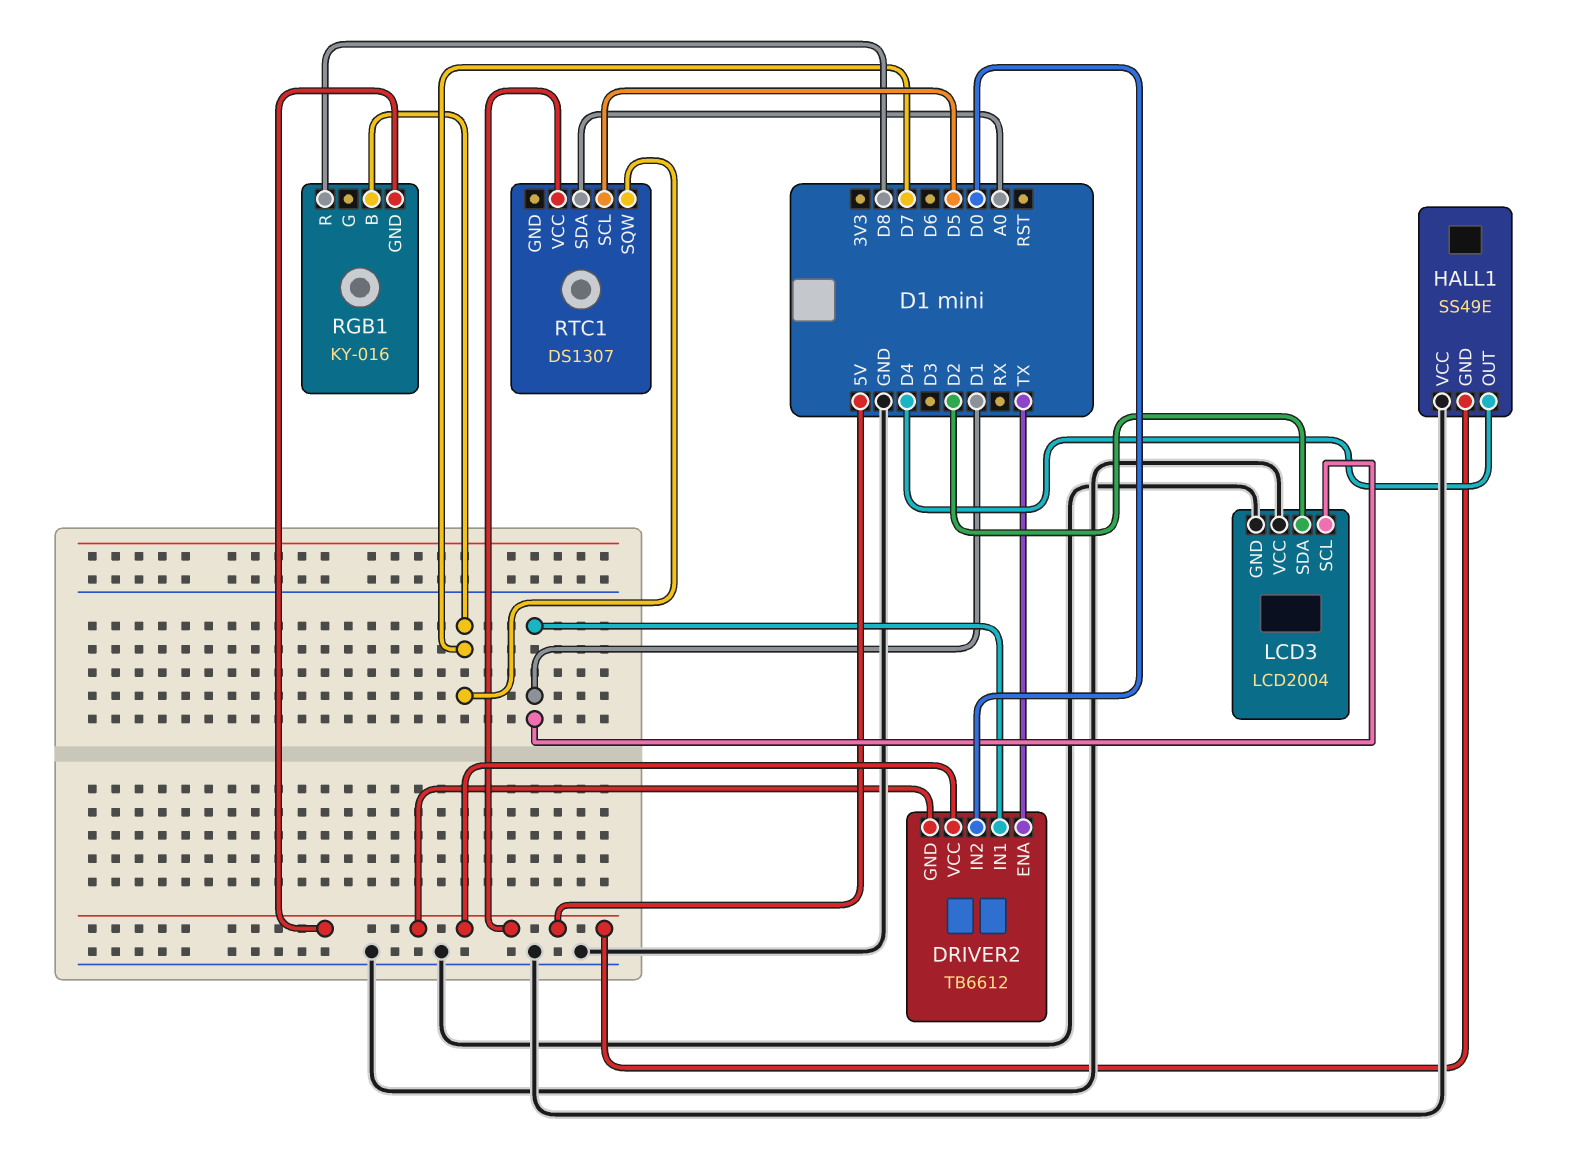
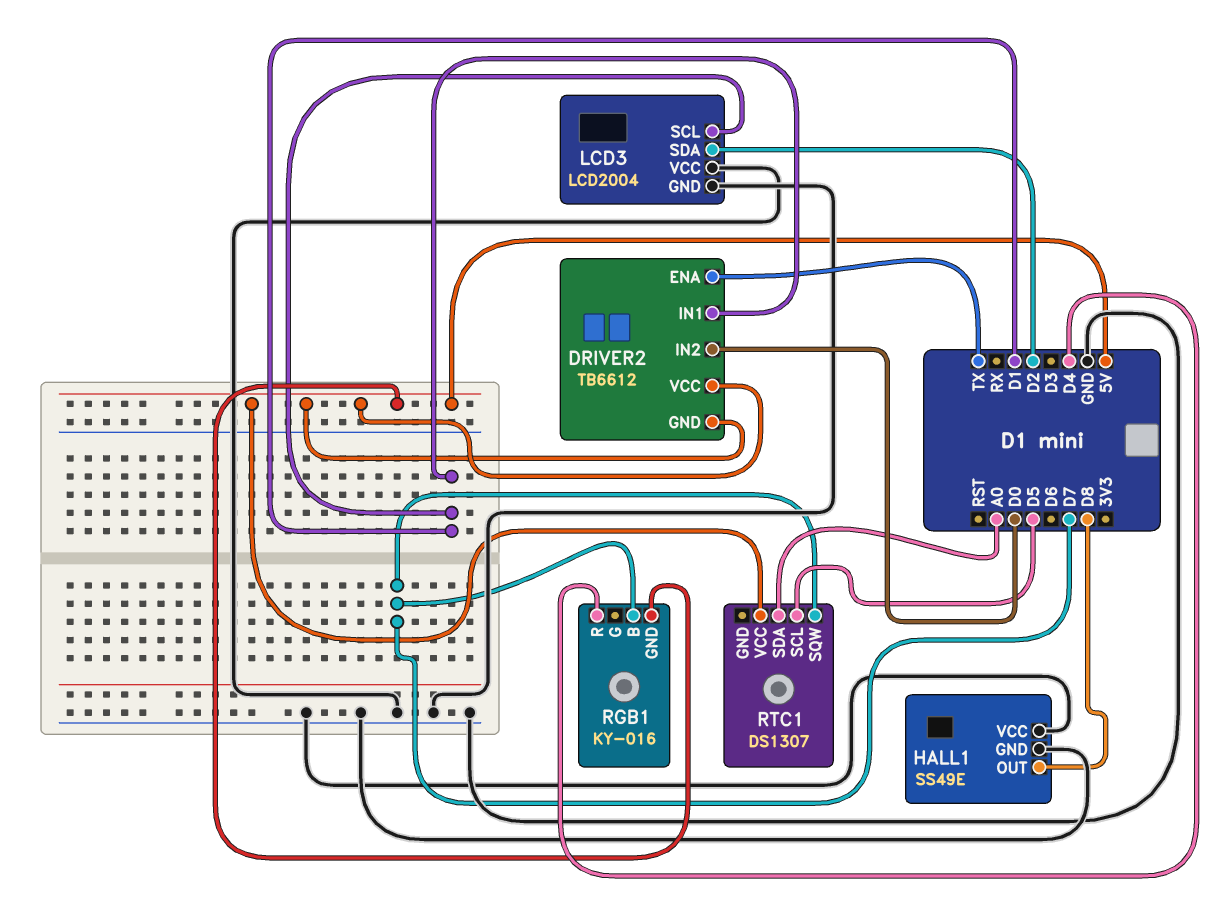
HALL1 pin GND: 5V -> GND
HALL1 pin OUT: D4 -> D8
RGB1 pin R: D8 -> D4

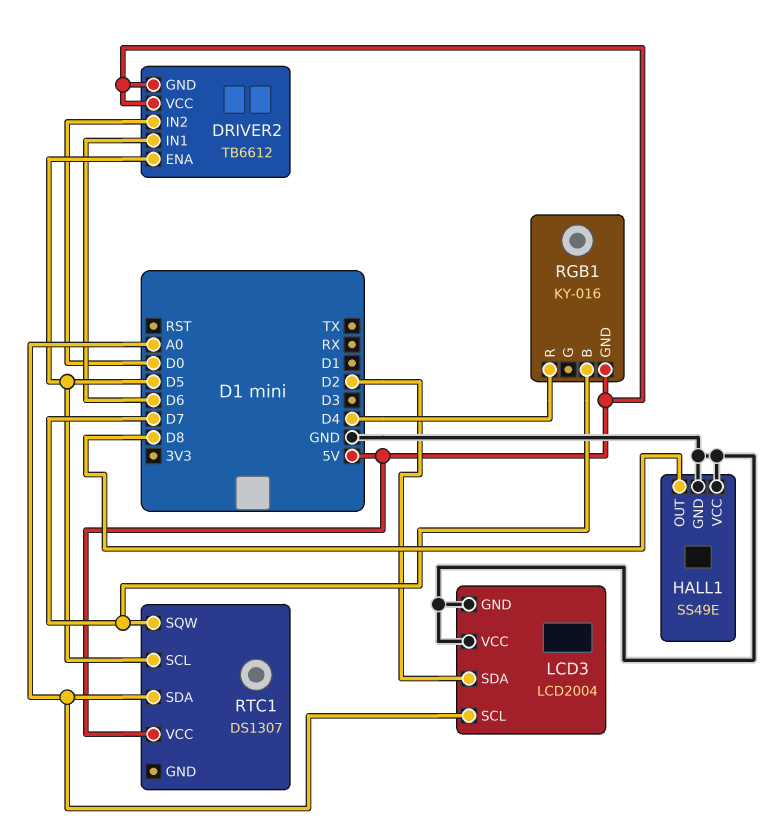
DRIVER2 pin ENA: TX -> D5
DRIVER2 pin IN1: D1 -> D6
LCD3 pin SCL: D1 -> A0

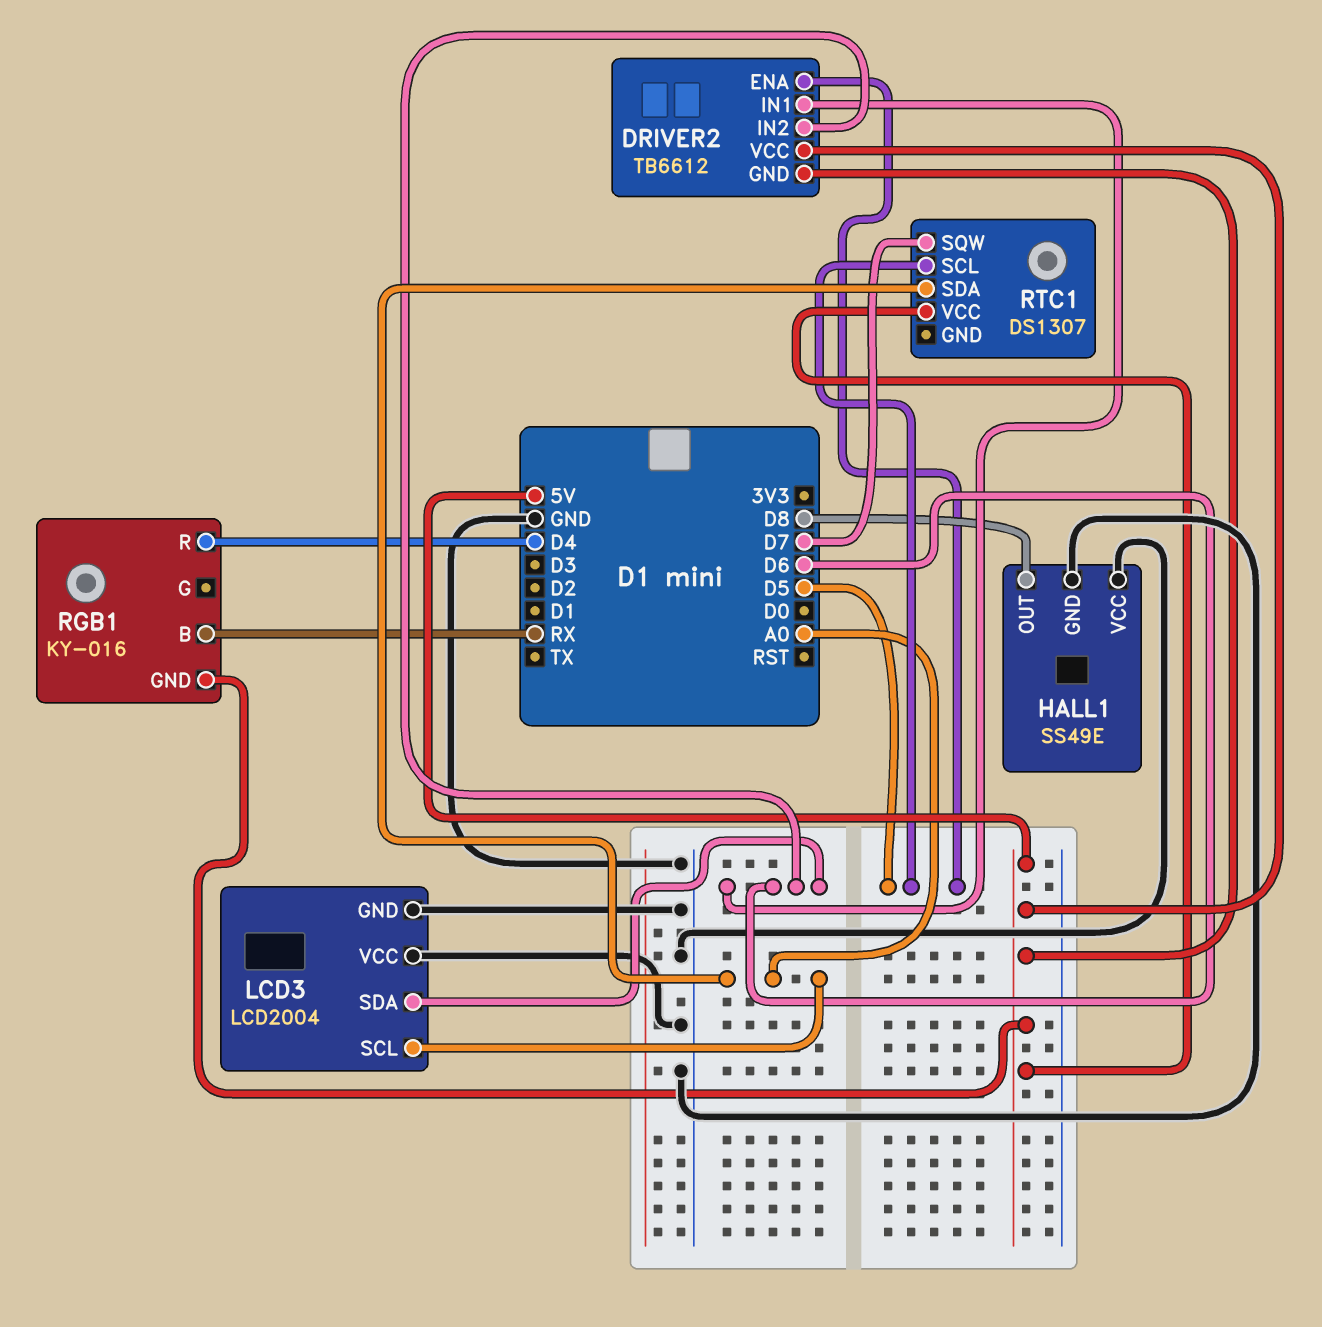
DRIVER2 pin IN2: D0 -> D6
LCD3 pin SDA: D2 -> D6
RGB1 pin B: D7 -> RX

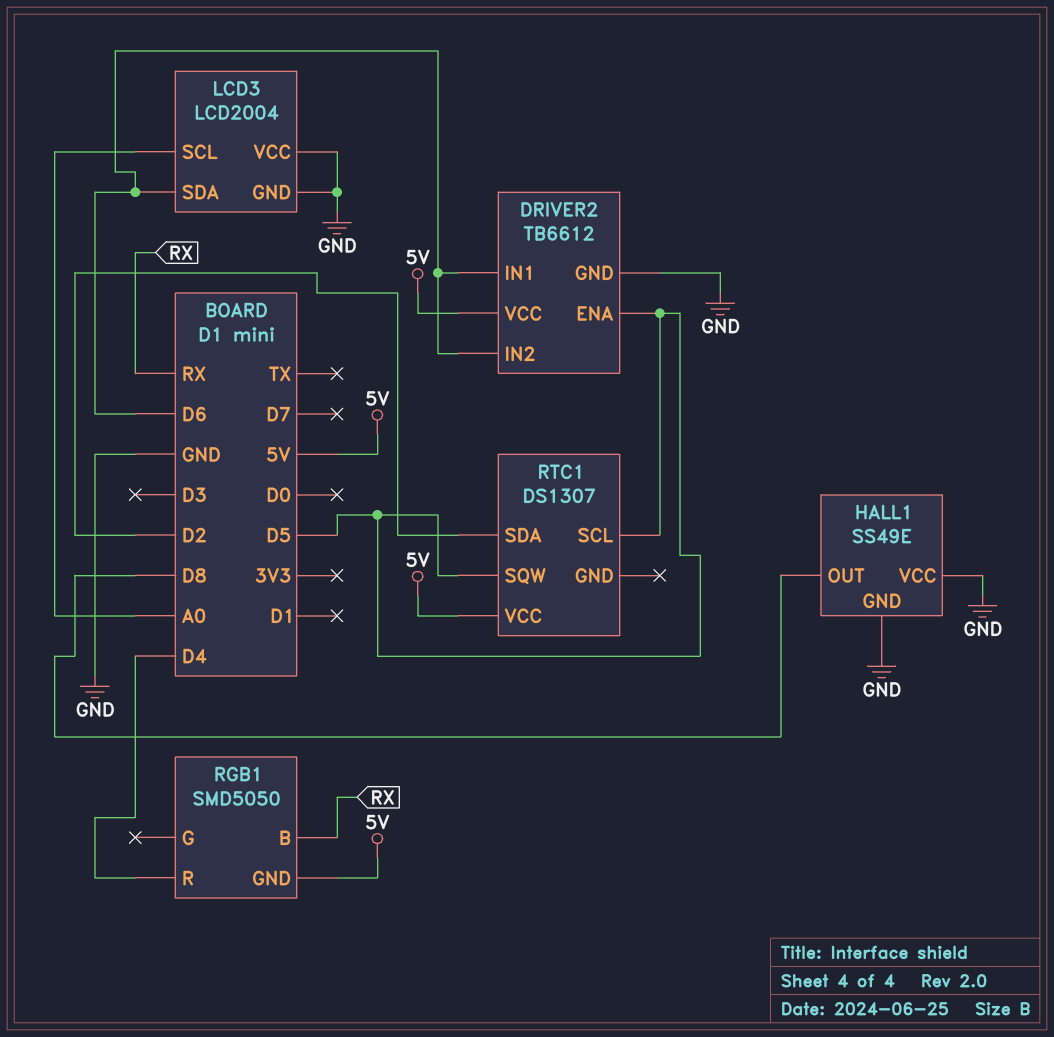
DRIVER2 pin GND: 5V -> GND
RGB1: KY-016 -> SMD5050
RTC1 pin SDA: A0 -> D2
RTC1 pin SQW: D7 -> D5

